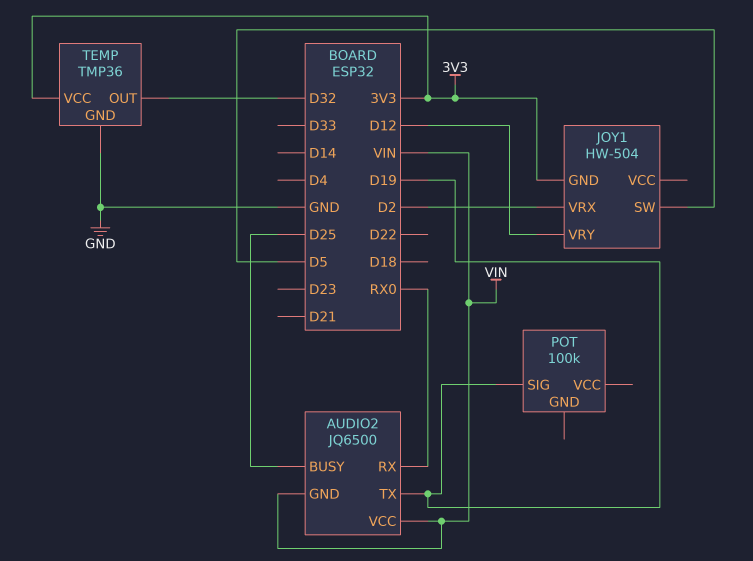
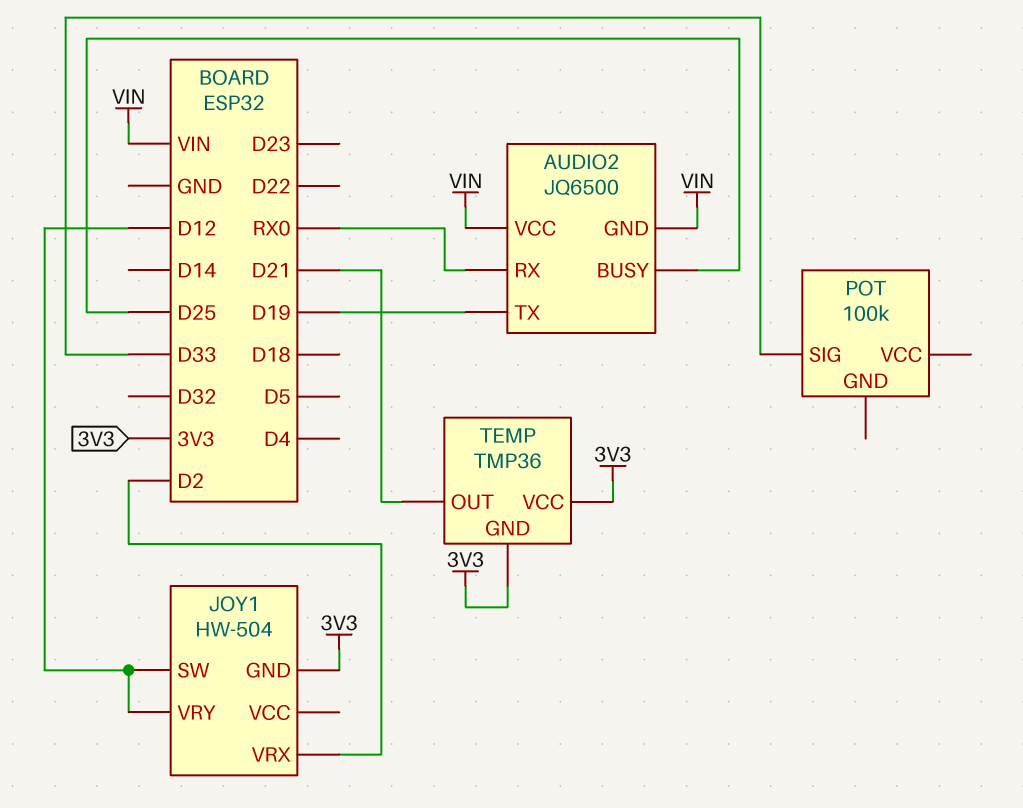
JOY1 pin SW: D5 -> D12
POT pin SIG: D19 -> D33
TEMP pin GND: GND -> 3V3
TEMP pin OUT: D32 -> D21

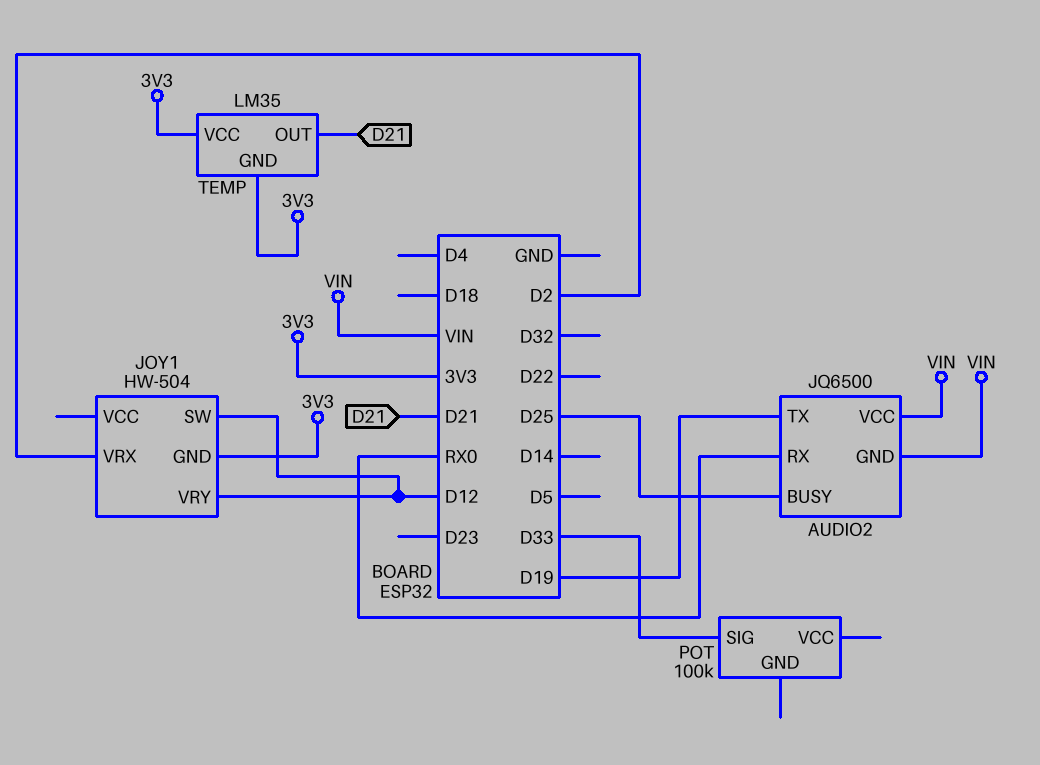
TEMP: TMP36 -> LM35

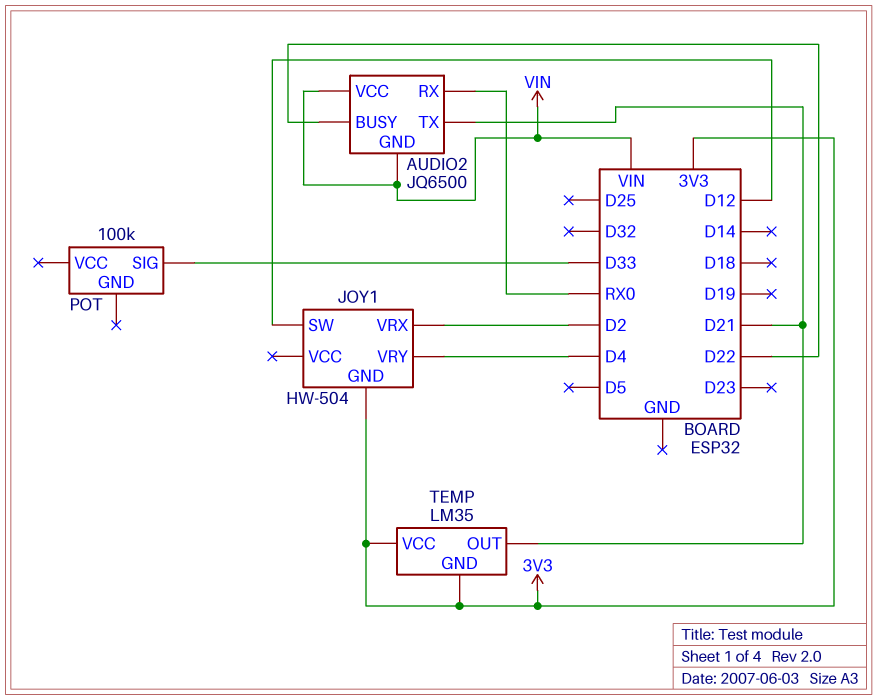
AUDIO2 pin BUSY: D25 -> D22
AUDIO2 pin TX: D19 -> D21
JOY1 pin VRY: D12 -> D4

